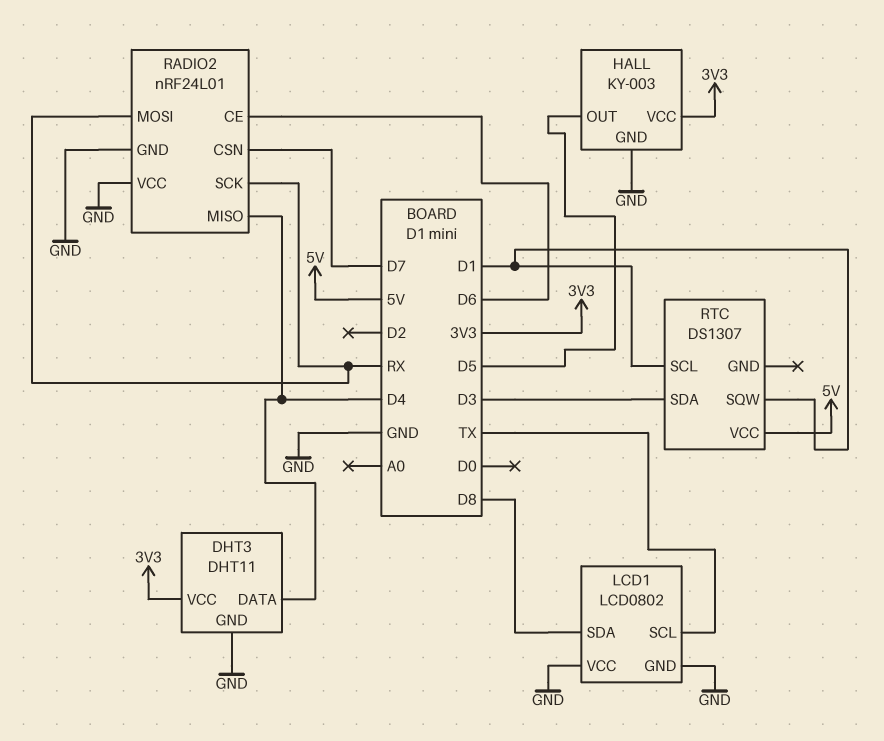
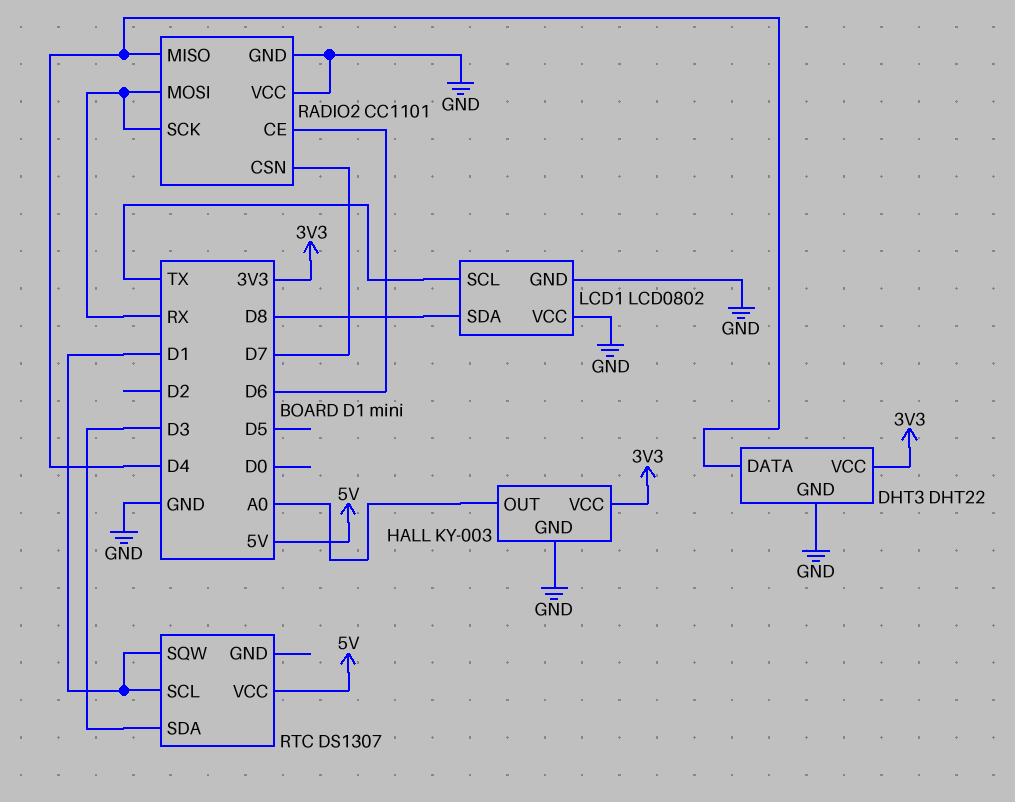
DHT3: DHT11 -> DHT22
HALL pin OUT: D5 -> A0
RADIO2: nRF24L01 -> CC1101

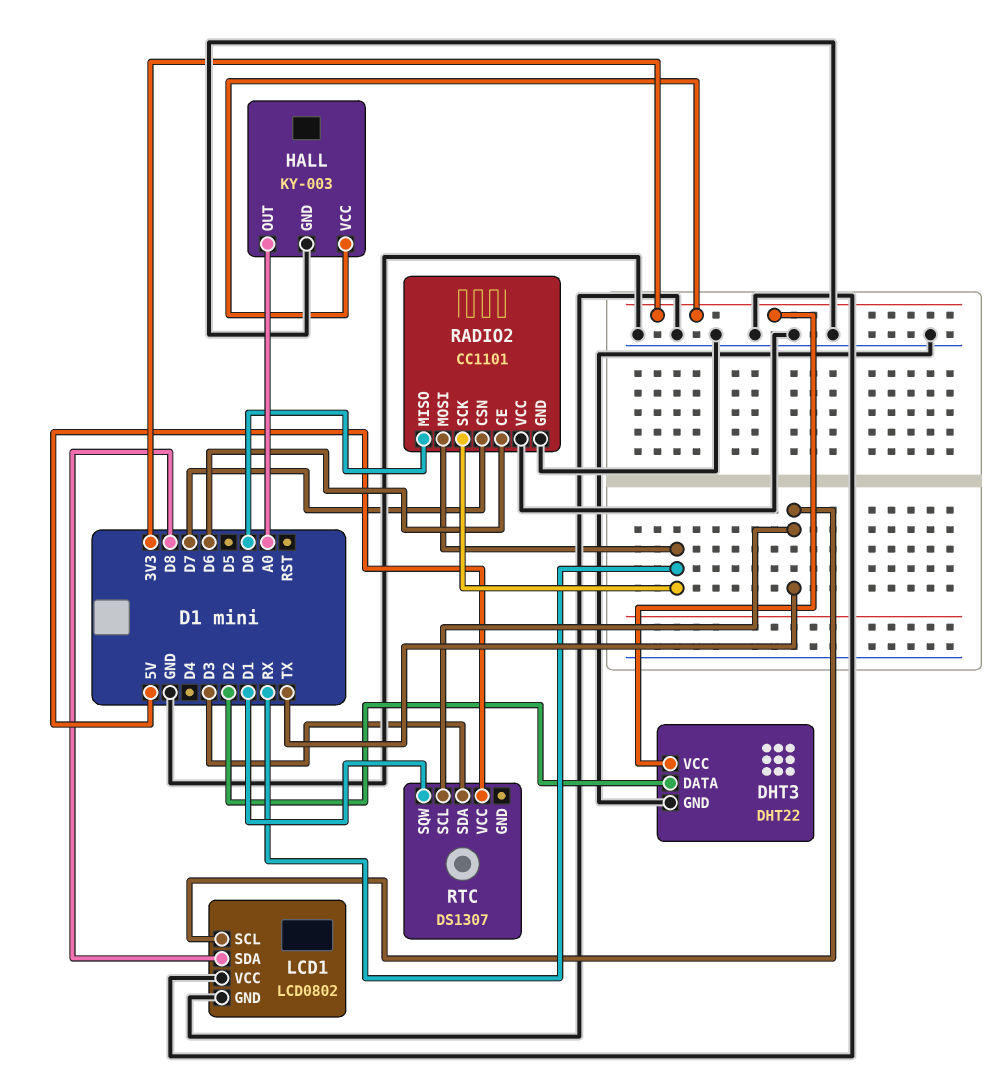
DHT3 pin DATA: D4 -> D2
RADIO2 pin MISO: D4 -> D0
RTC pin SCL: D1 -> TX

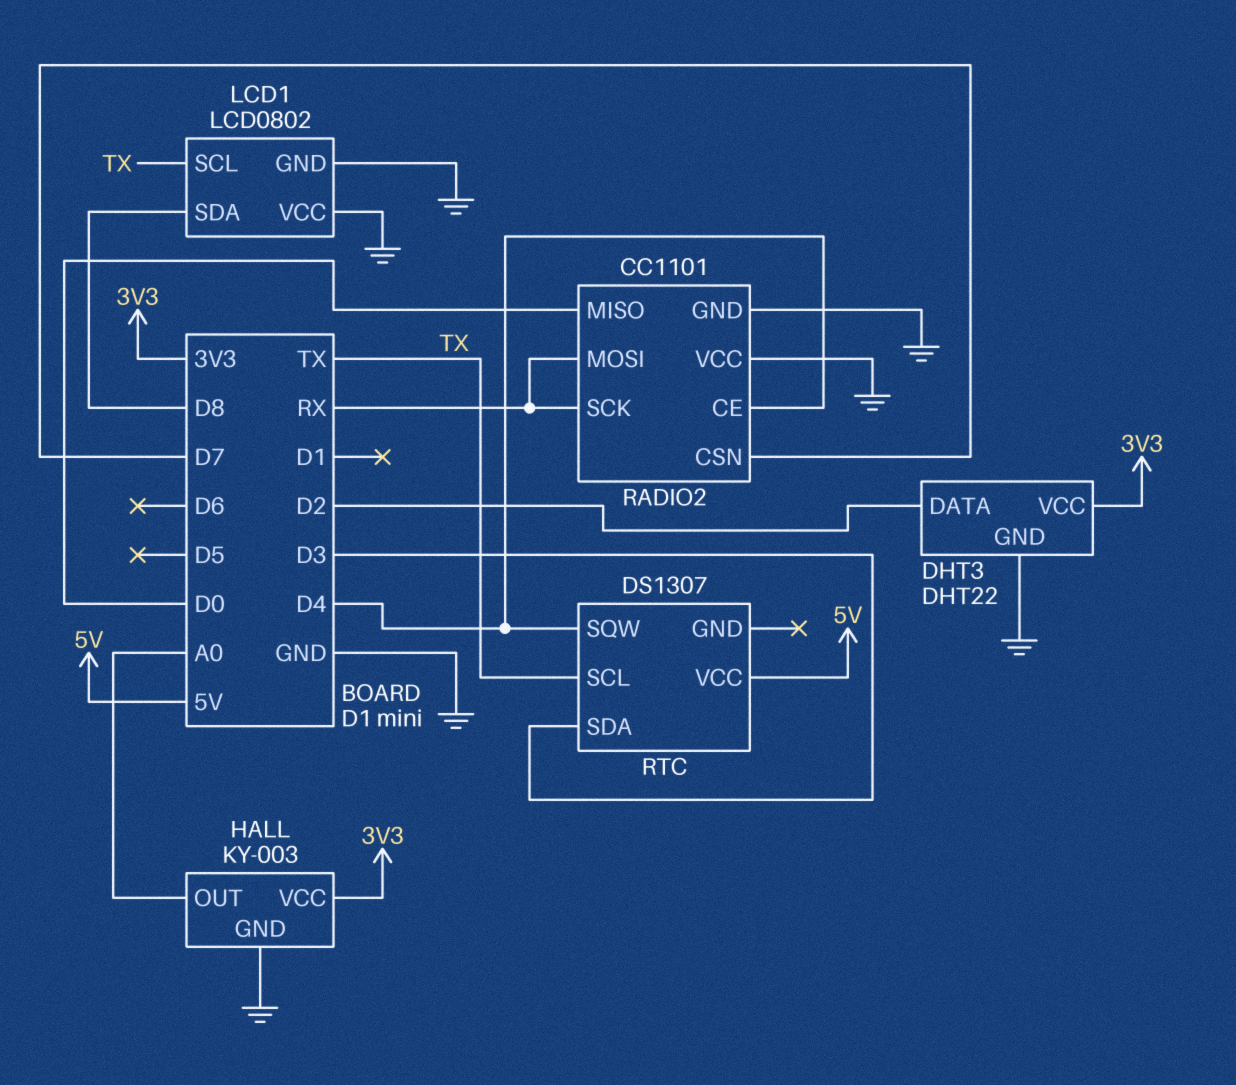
RADIO2 pin CE: D6 -> D4
RTC pin SQW: D1 -> D4

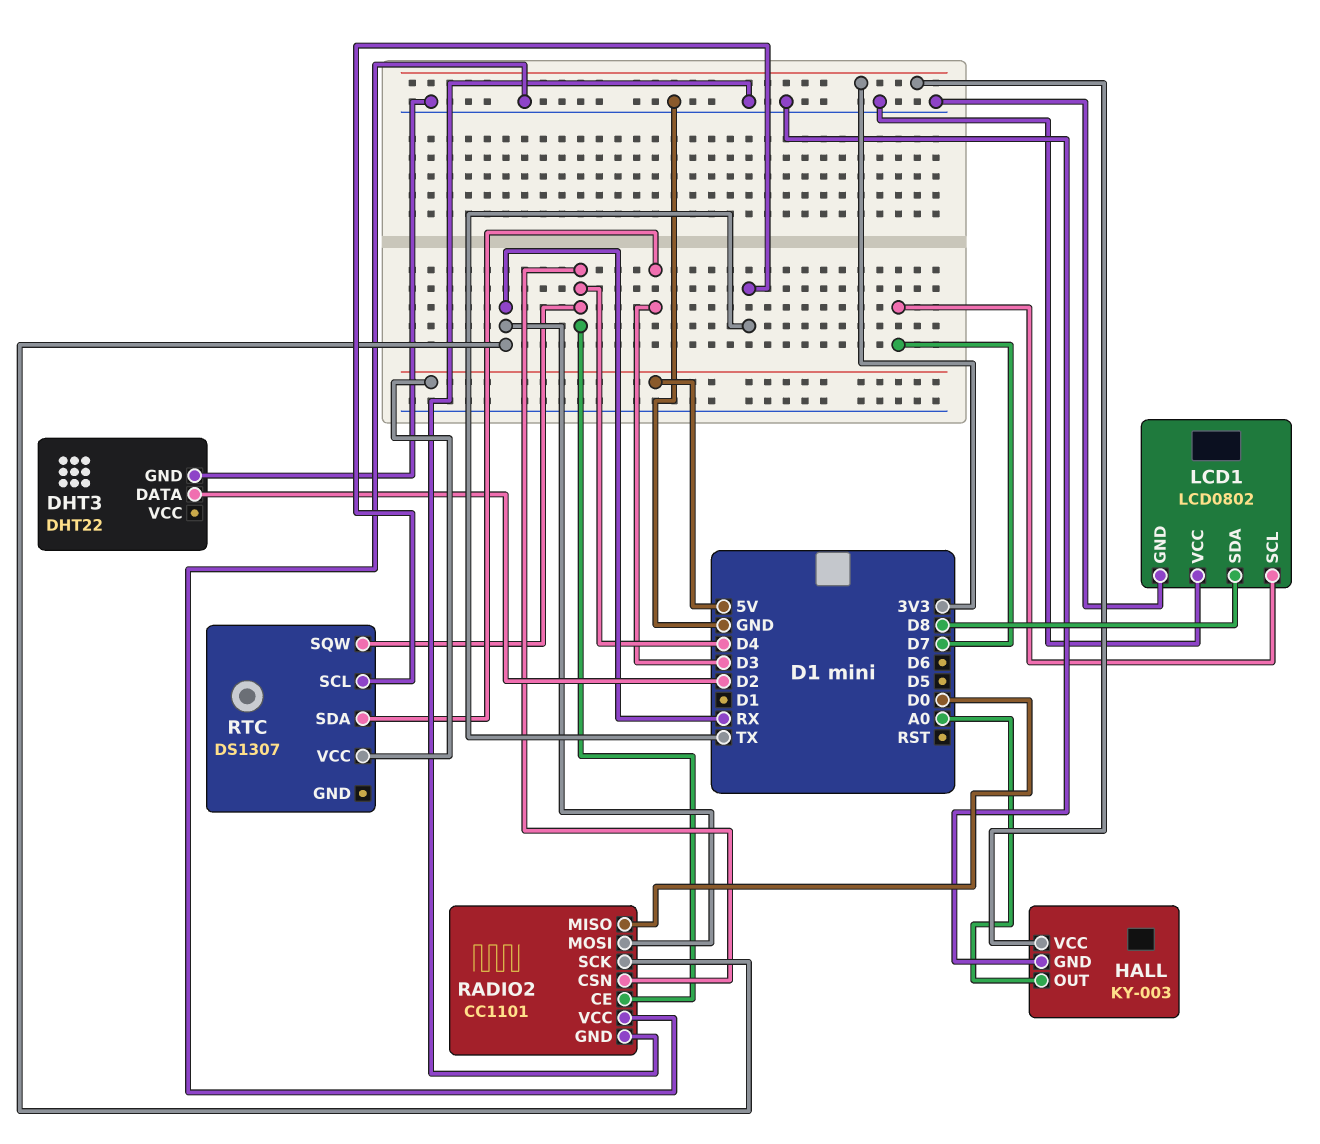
DHT3 pin VCC: 3V3 -> none
LCD1 pin SCL: TX -> D7
RADIO2 pin CSN: D7 -> D4

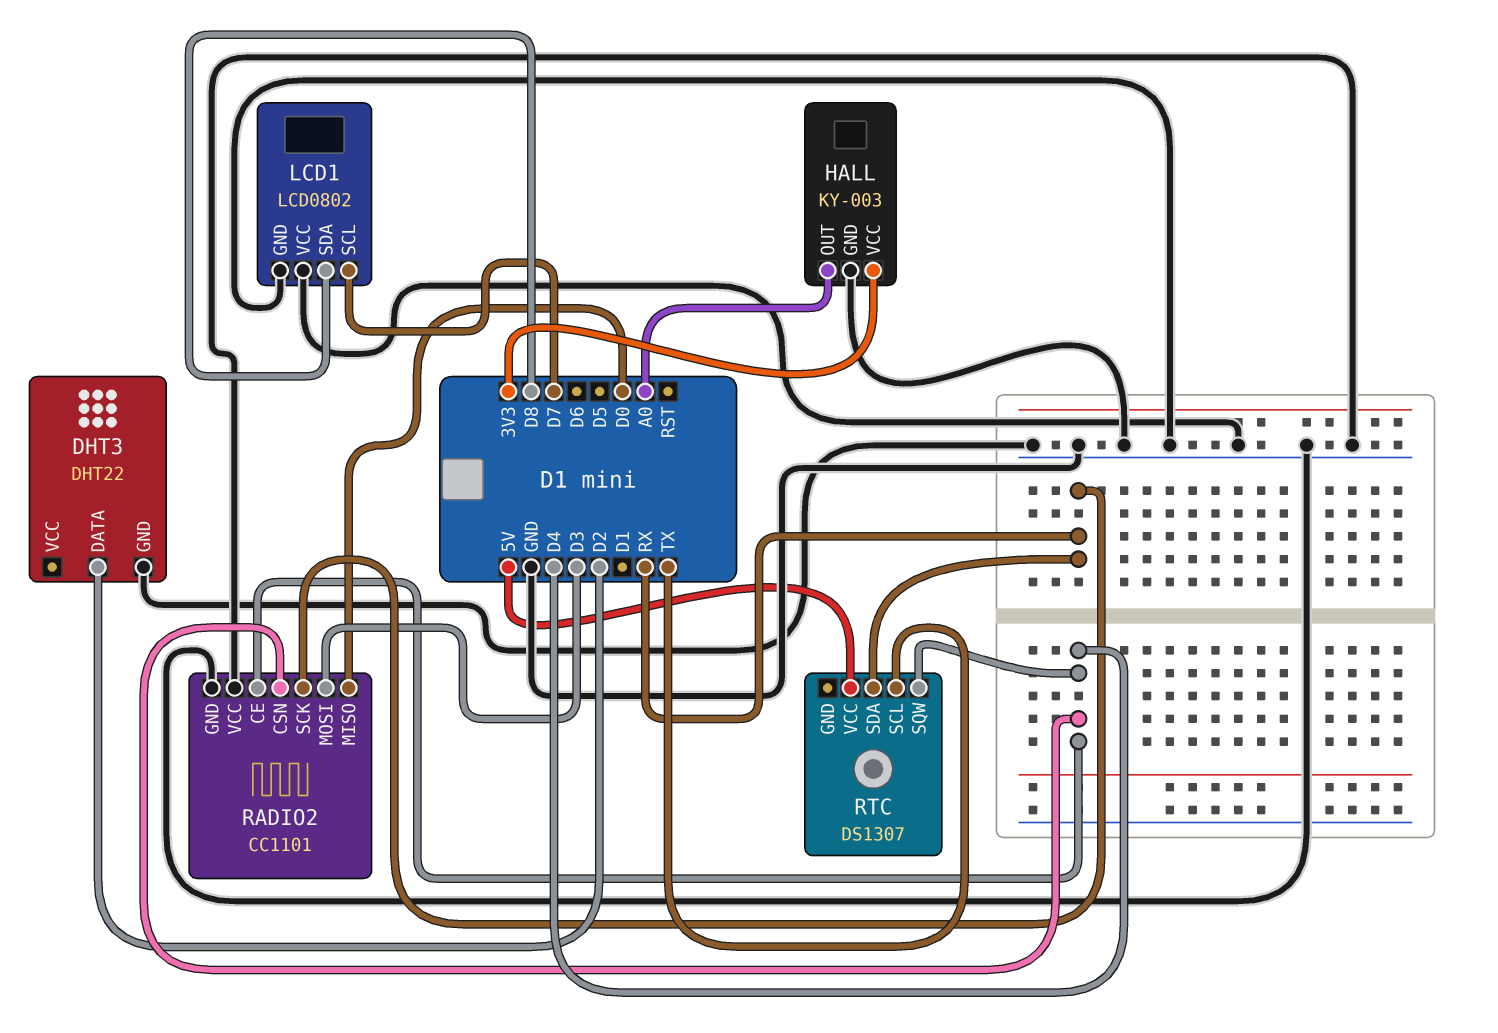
RADIO2 pin MOSI: RX -> D3
RTC pin SDA: D3 -> RX

